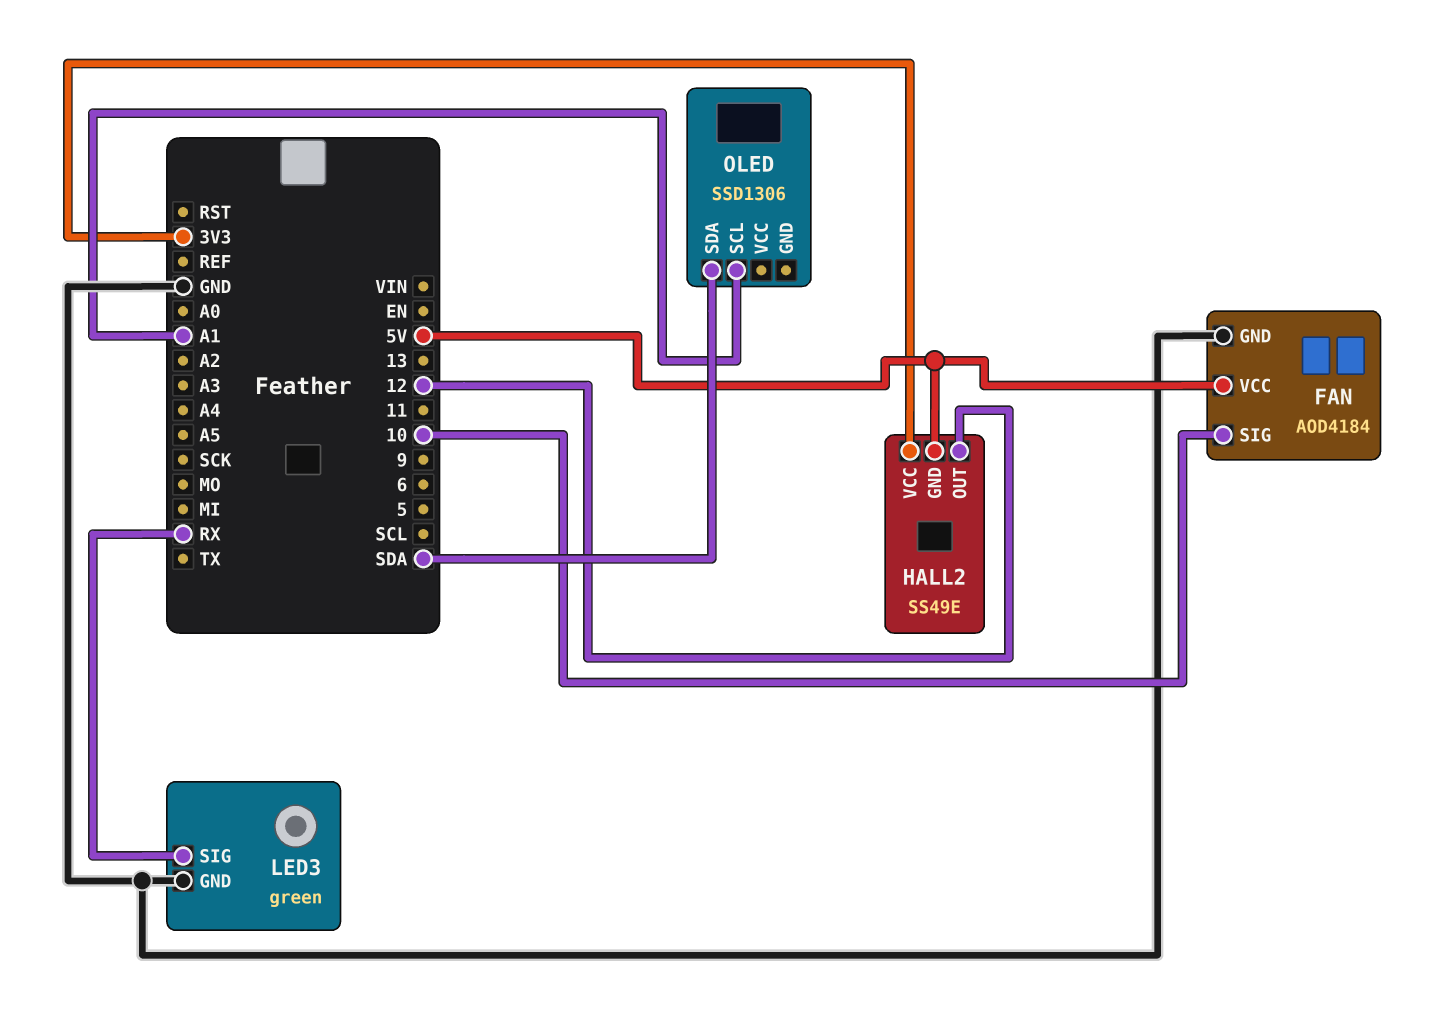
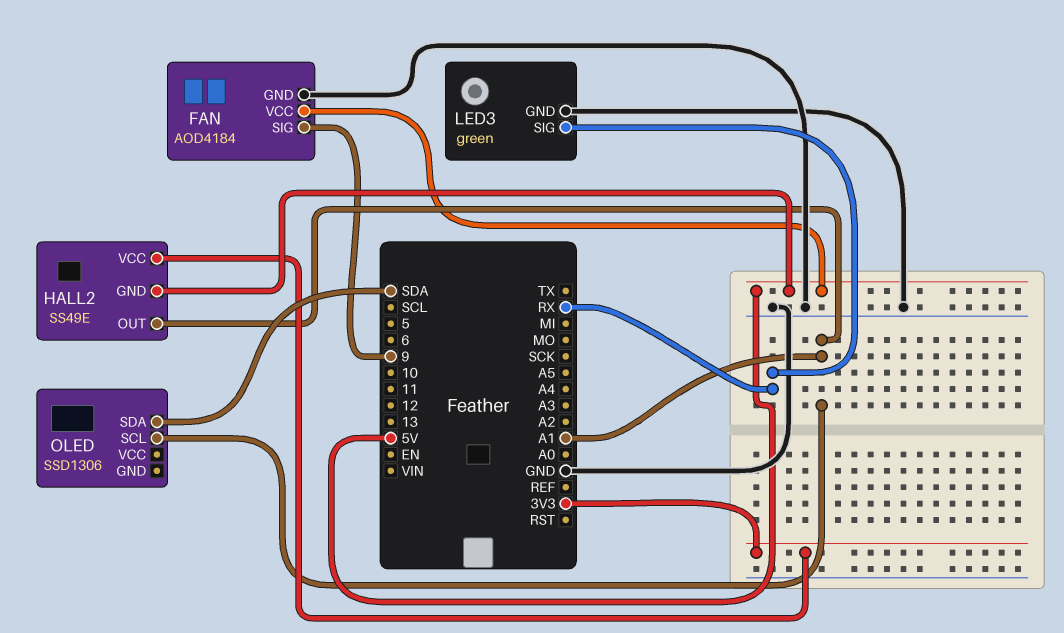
FAN pin SIG: 10 -> 9
HALL2 pin OUT: 12 -> A1

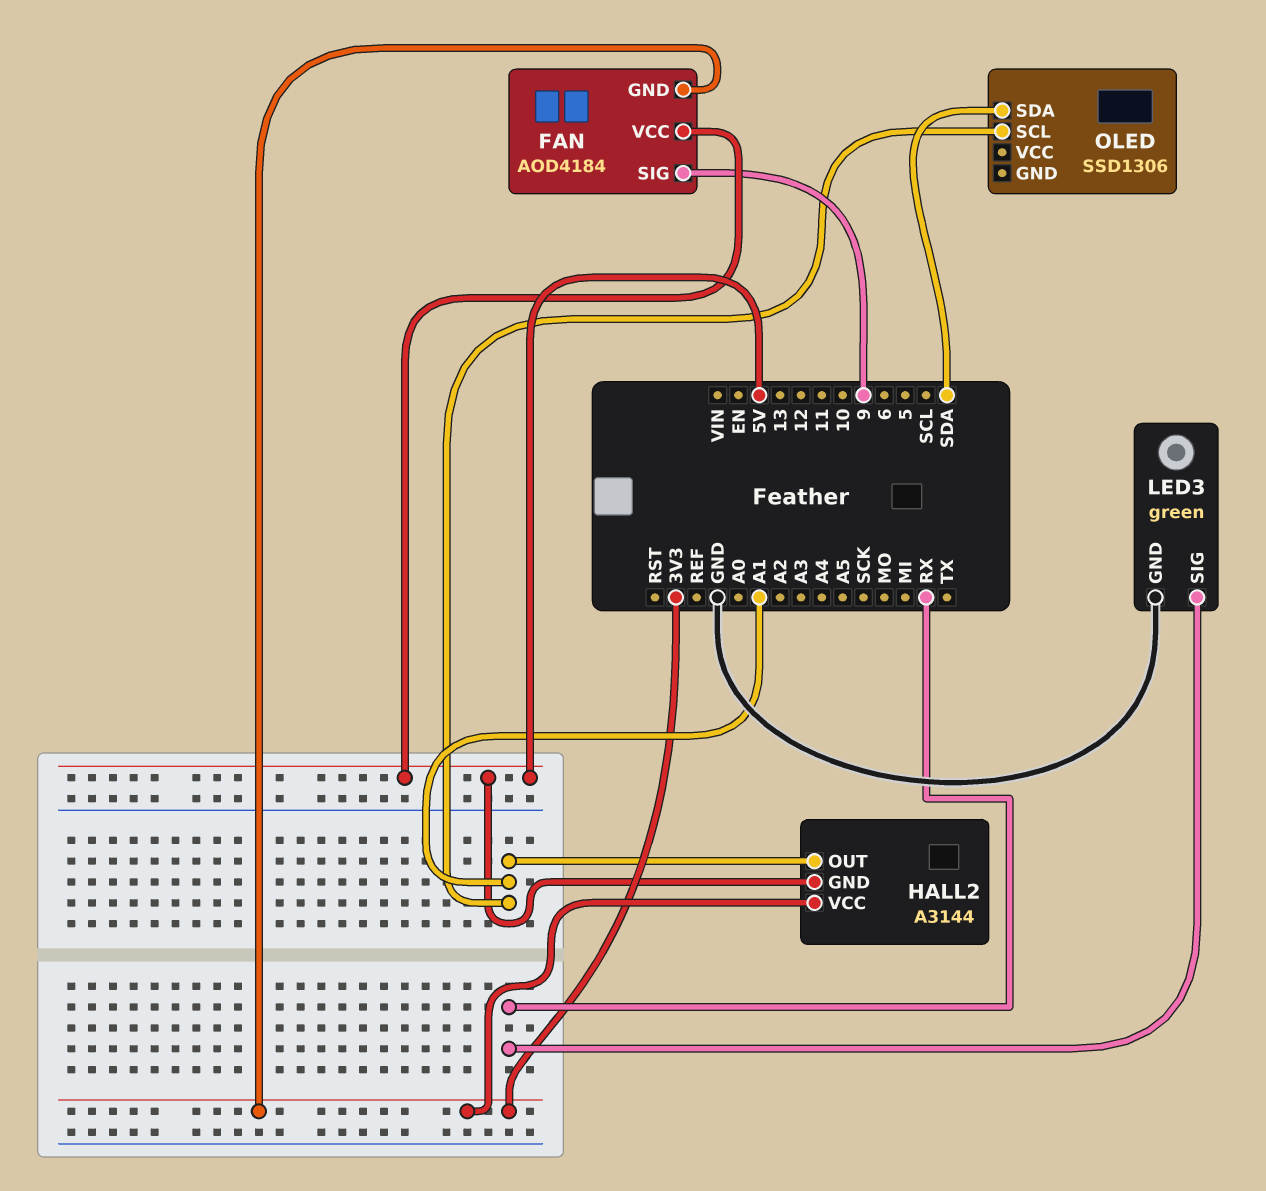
FAN pin GND: GND -> 3V3
HALL2: SS49E -> A3144

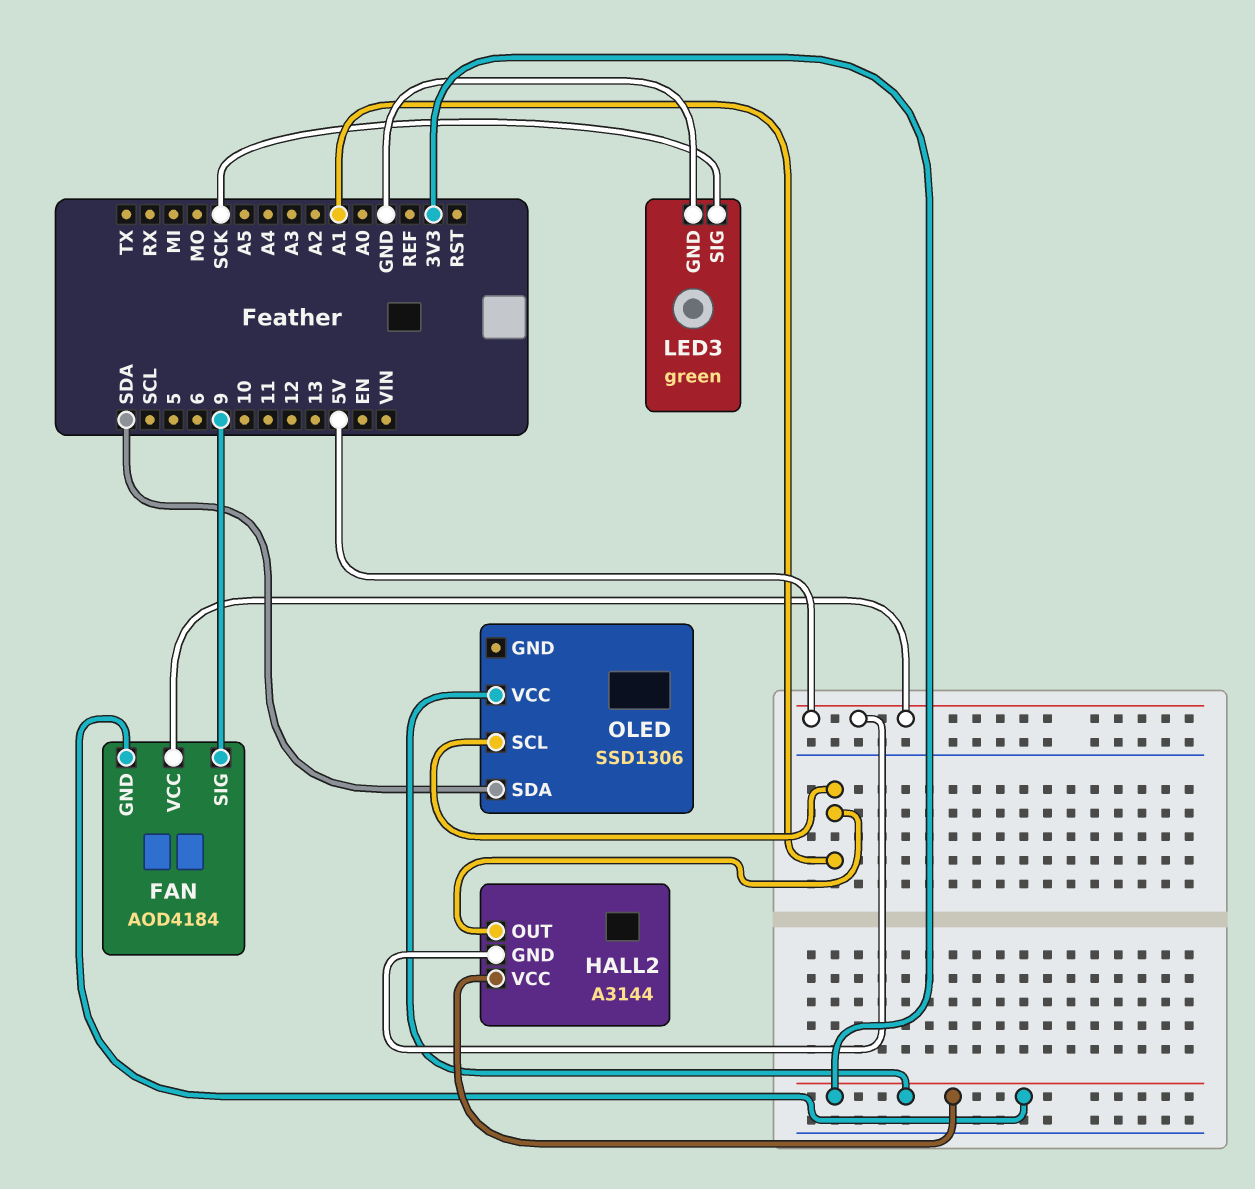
LED3 pin SIG: RX -> SCK
OLED pin VCC: none -> 3V3

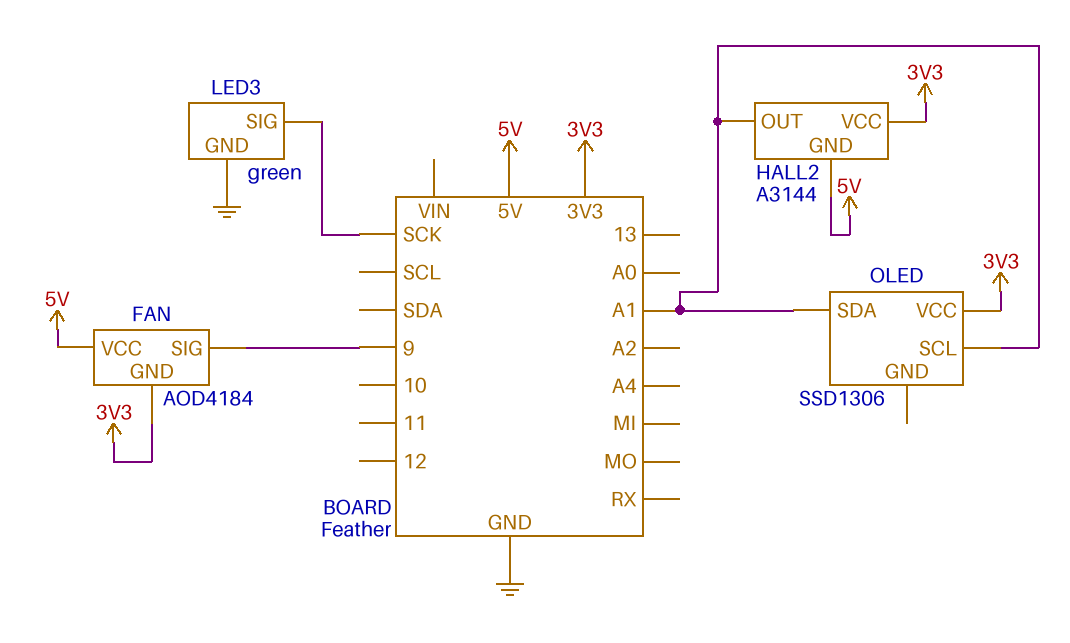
OLED pin SDA: SDA -> A1

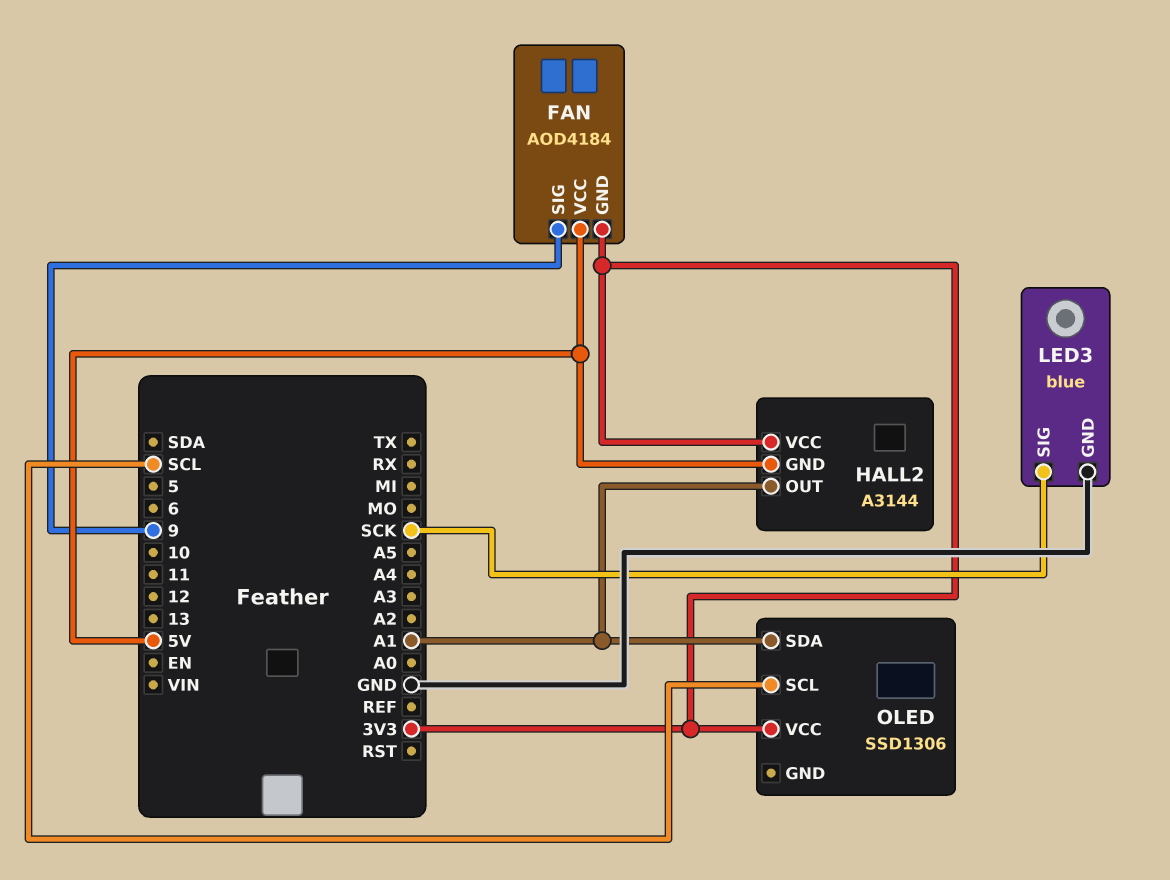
LED3: green -> blue
OLED pin SCL: A1 -> SCL

